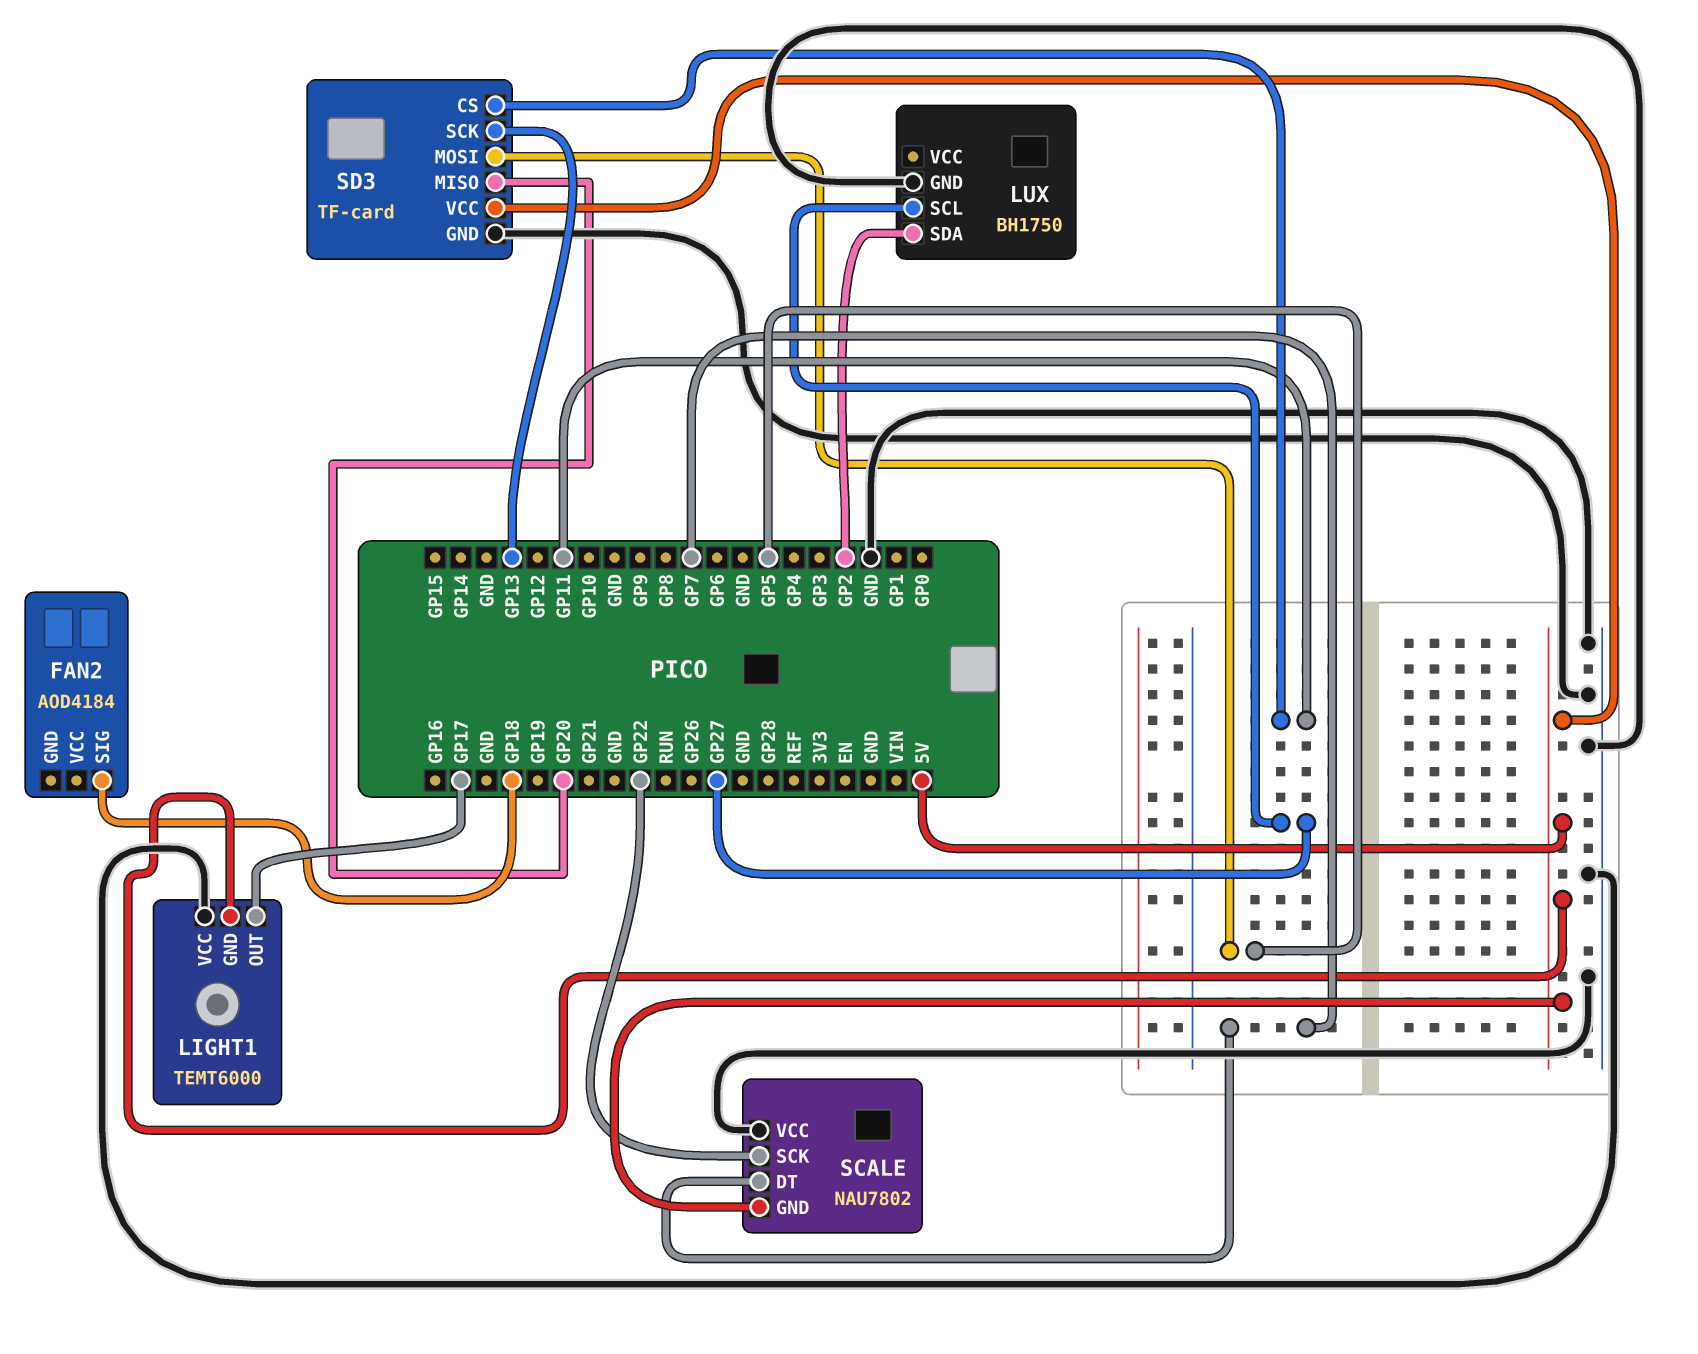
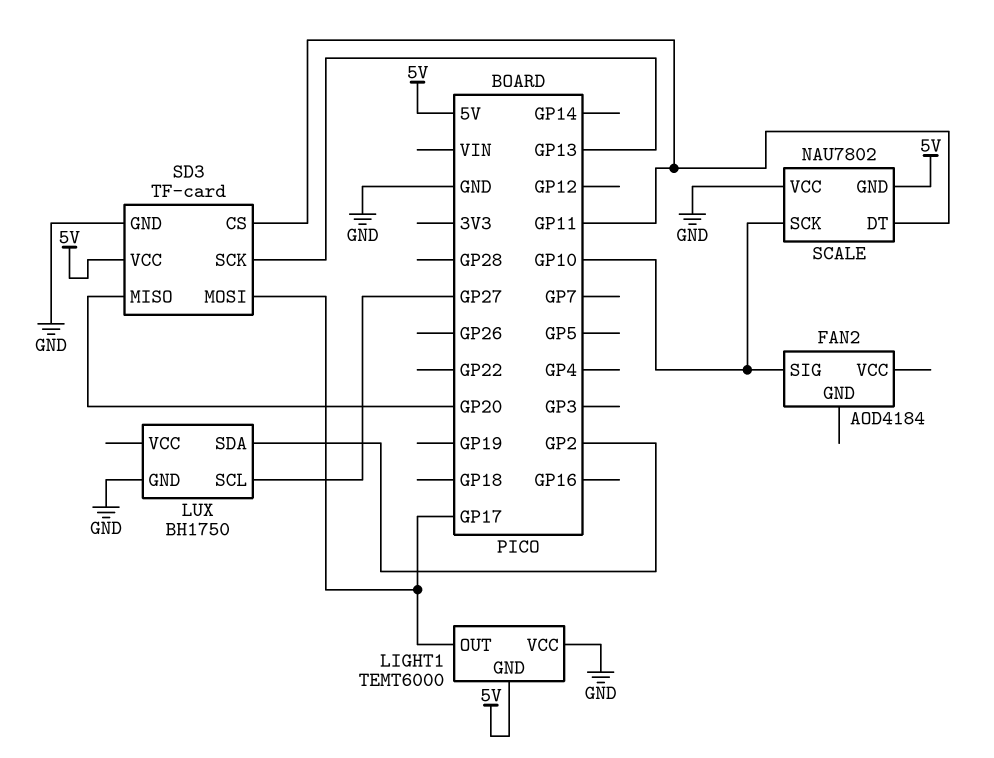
FAN2 pin SIG: GP18 -> GP10
SCALE pin DT: GP7 -> GP11
SCALE pin SCK: GP22 -> GP10
SD3 pin MOSI: GP5 -> GP17

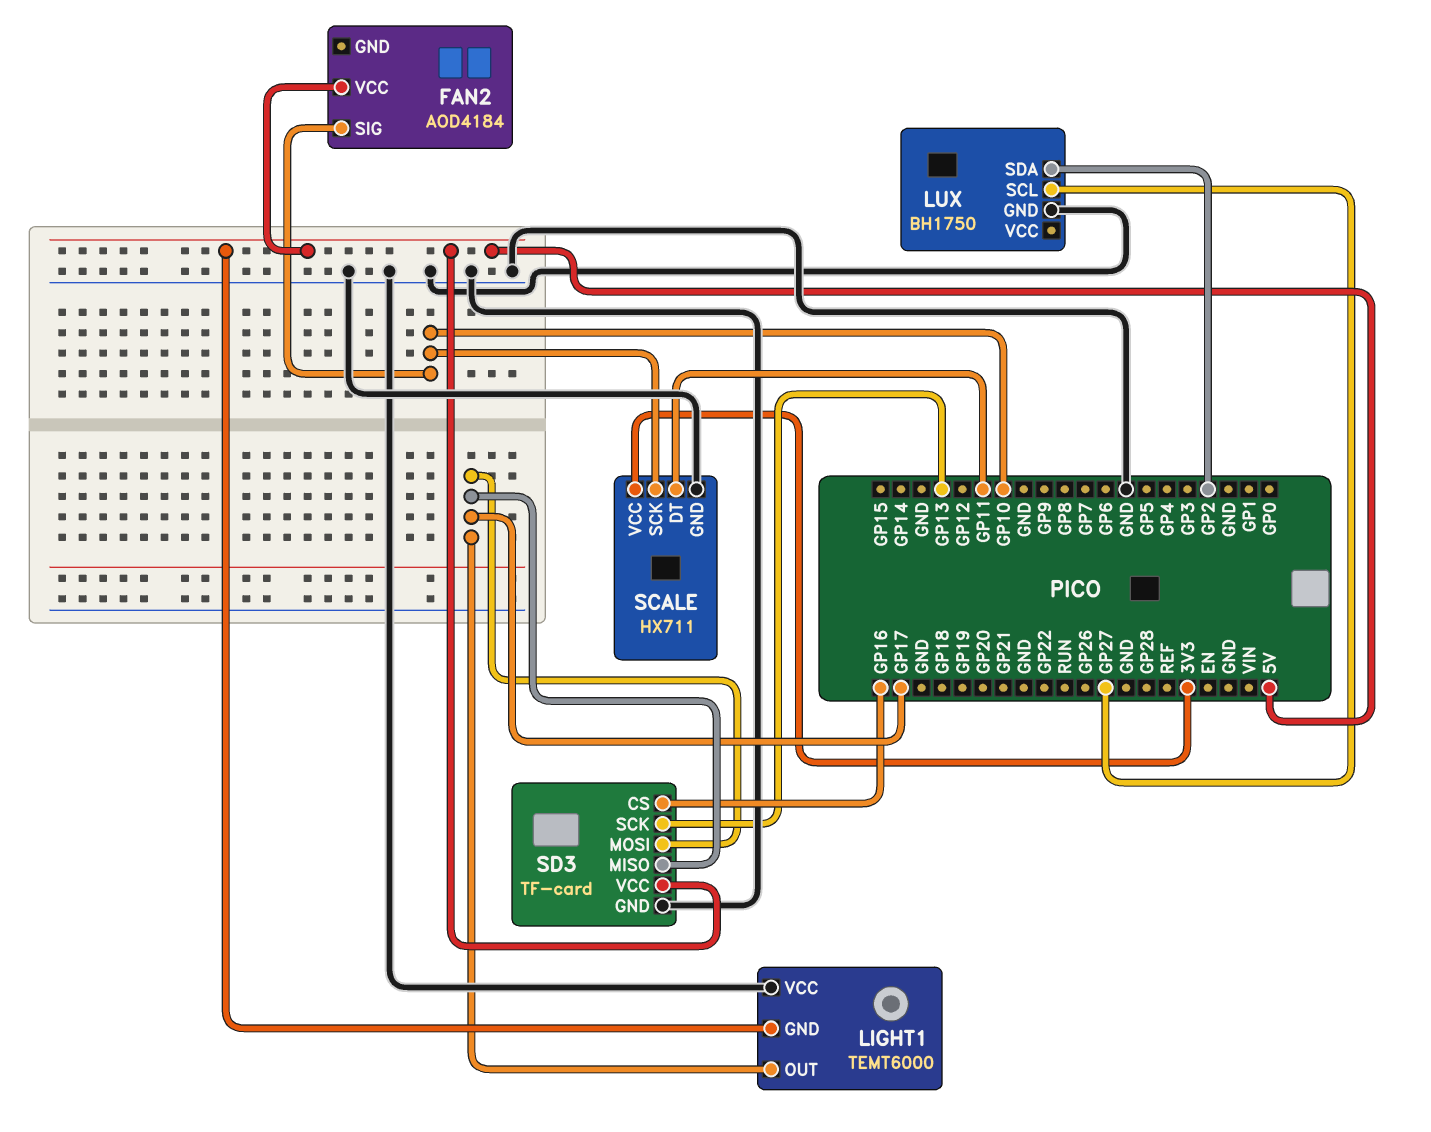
FAN2 pin VCC: none -> 5V
SCALE: NAU7802 -> HX711
SCALE pin GND: 5V -> GND
SCALE pin VCC: GND -> 3V3
SD3 pin CS: GP11 -> GP16
SD3 pin MISO: GP20 -> GP17

